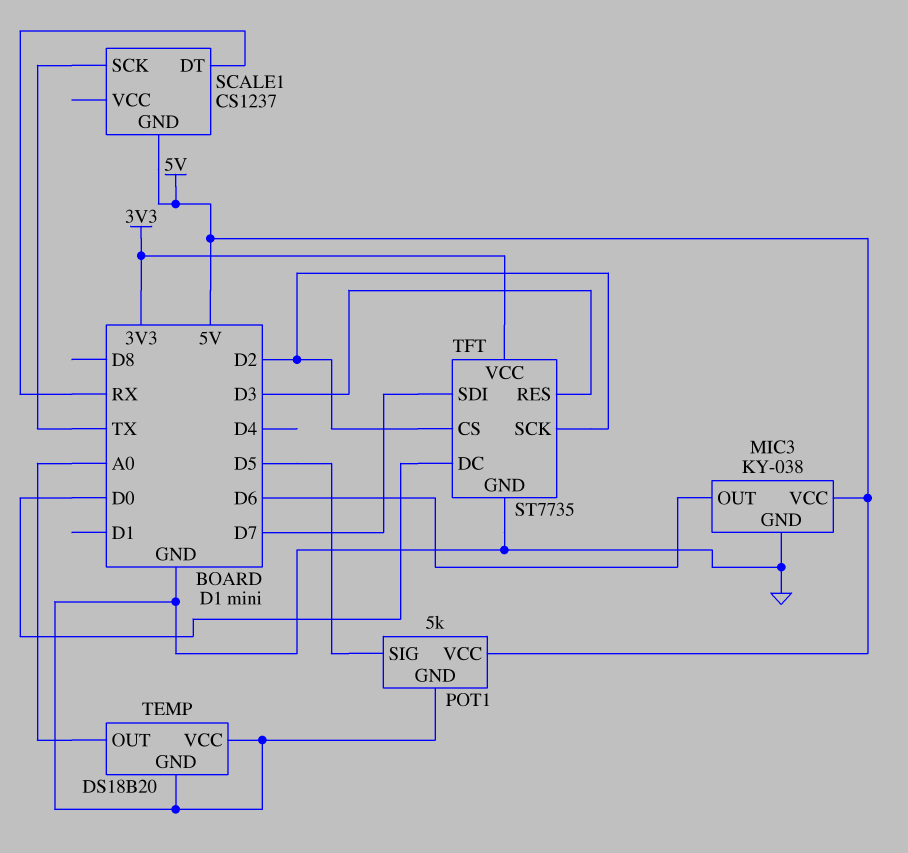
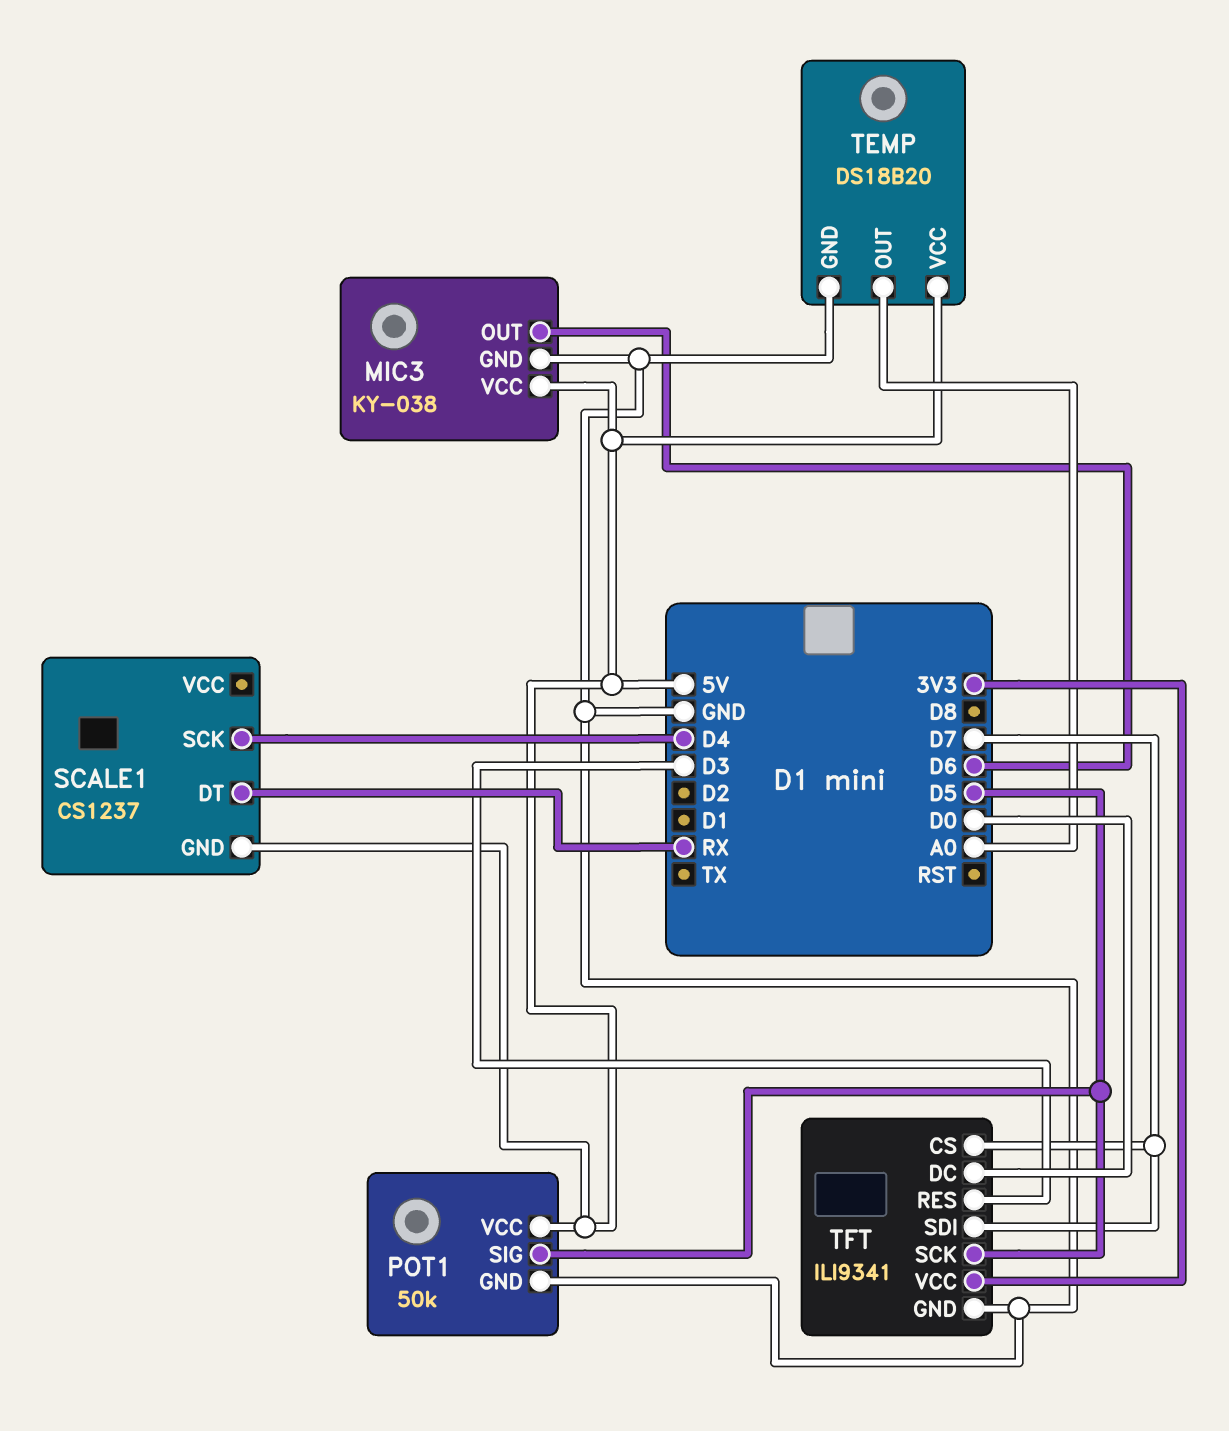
POT1: 5k -> 50k
SCALE1 pin SCK: TX -> D4
TEMP pin VCC: GND -> 5V
TFT: ST7735 -> ILI9341
TFT pin CS: D2 -> D7
TFT pin SCK: D2 -> D5

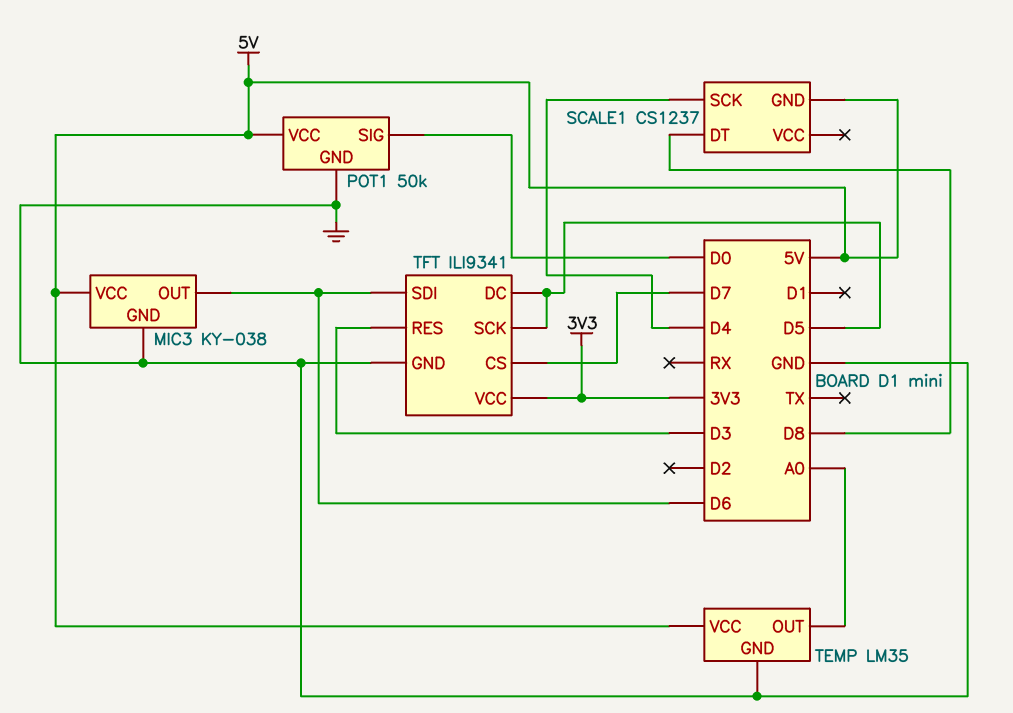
POT1 pin SIG: D5 -> D0
SCALE1 pin DT: RX -> D8
TEMP: DS18B20 -> LM35
TFT pin DC: D0 -> D5
TFT pin SDI: D7 -> D6

